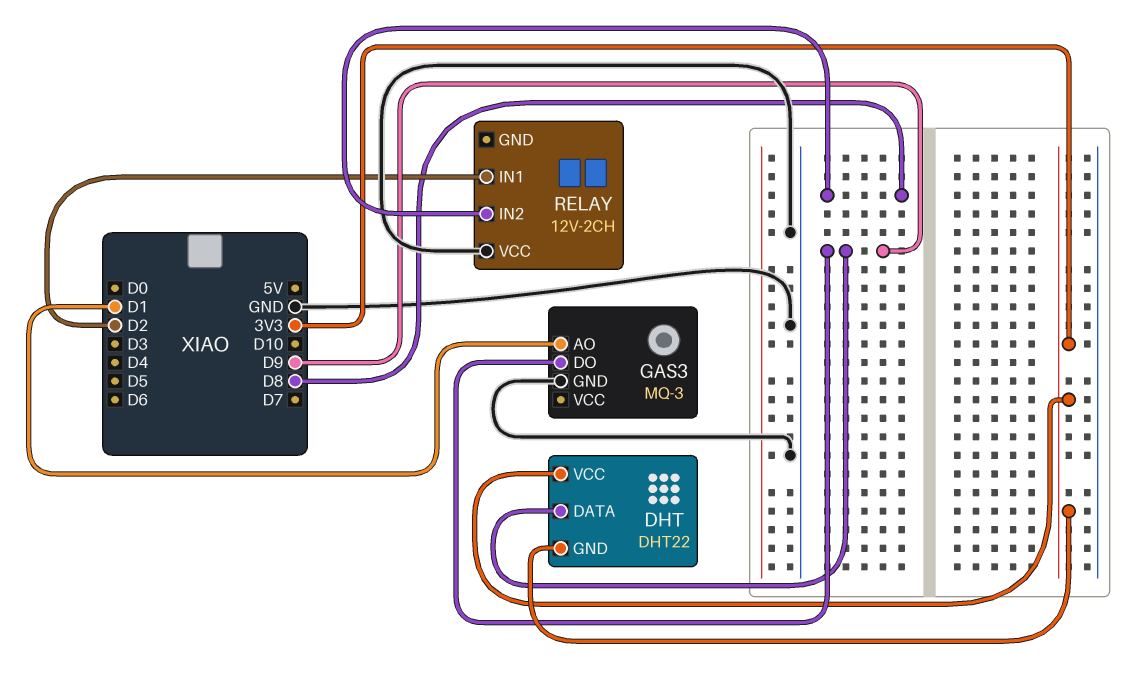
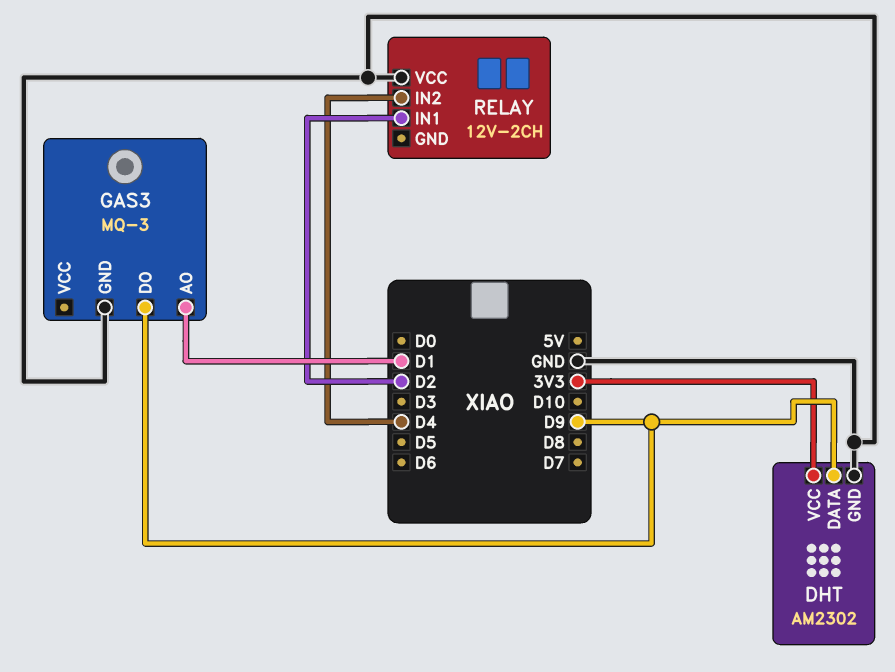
DHT: DHT22 -> AM2302
DHT pin GND: 3V3 -> GND
RELAY pin IN2: D8 -> D4

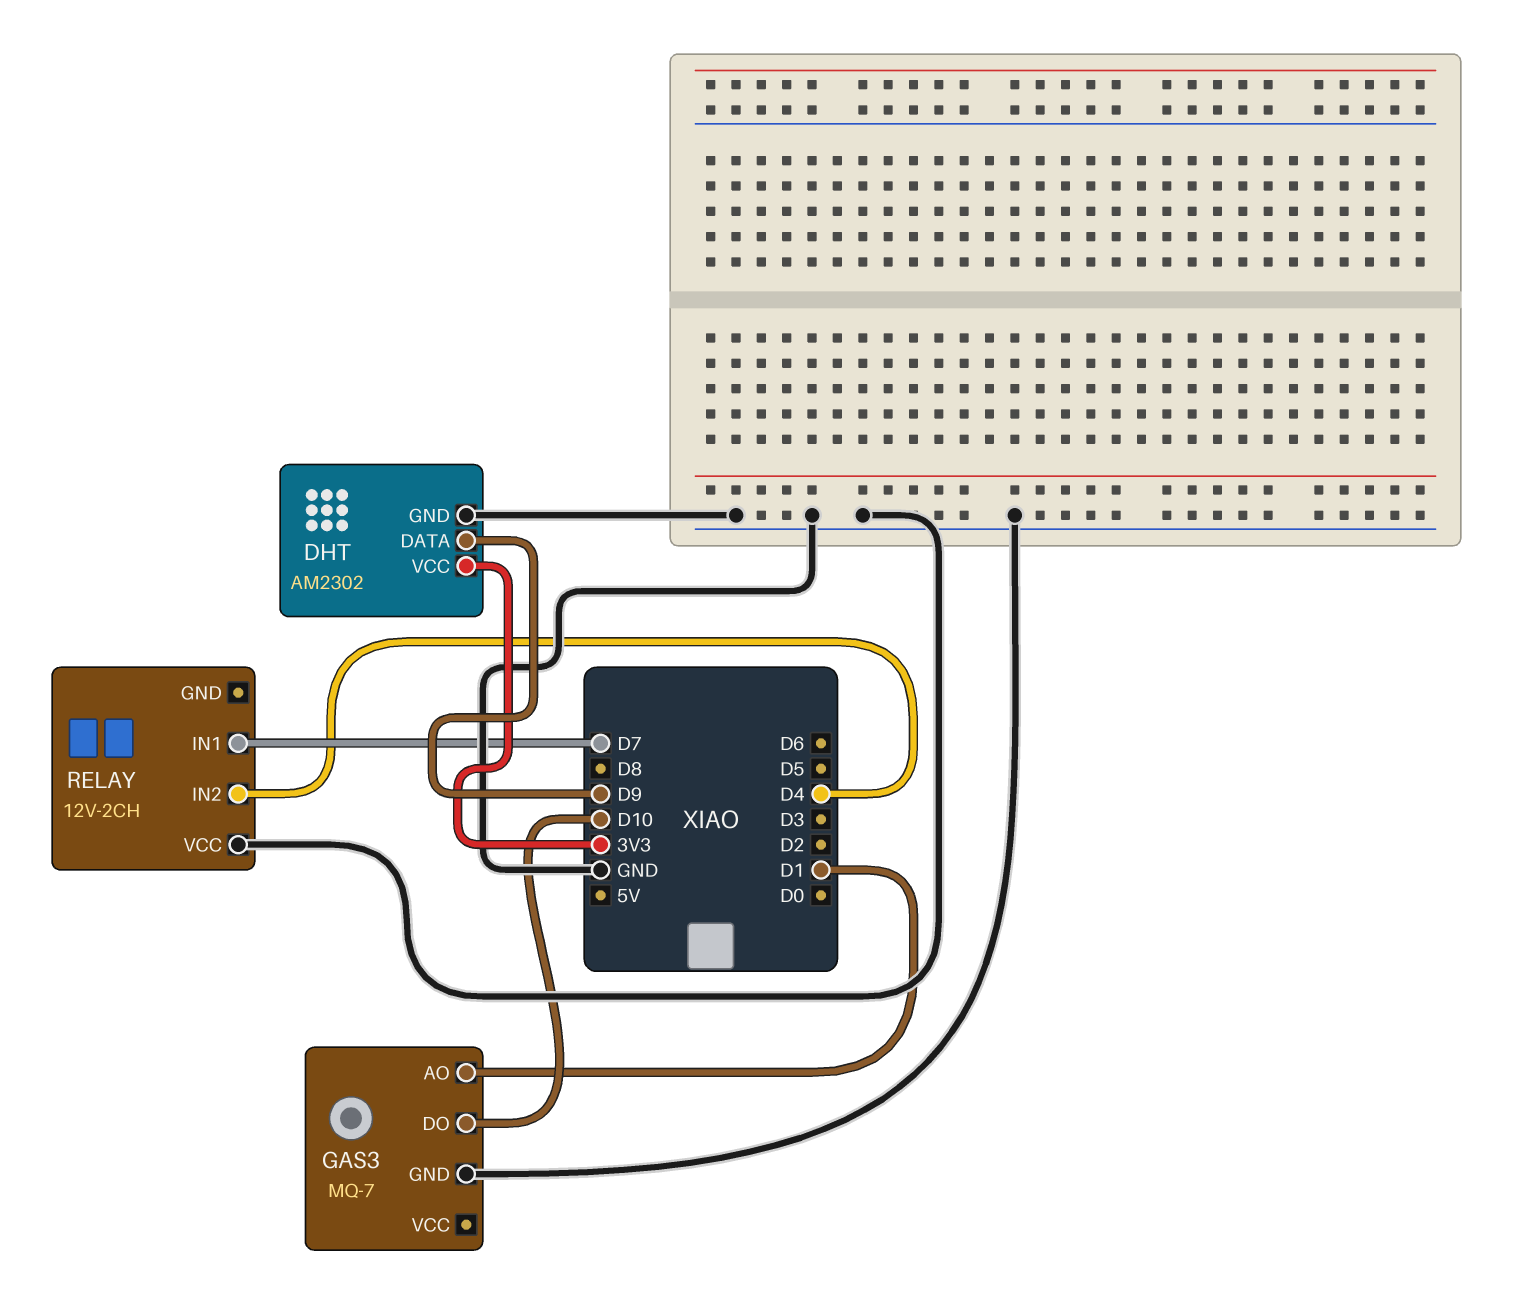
GAS3: MQ-3 -> MQ-7
GAS3 pin DO: D9 -> D10
RELAY pin IN1: D2 -> D7

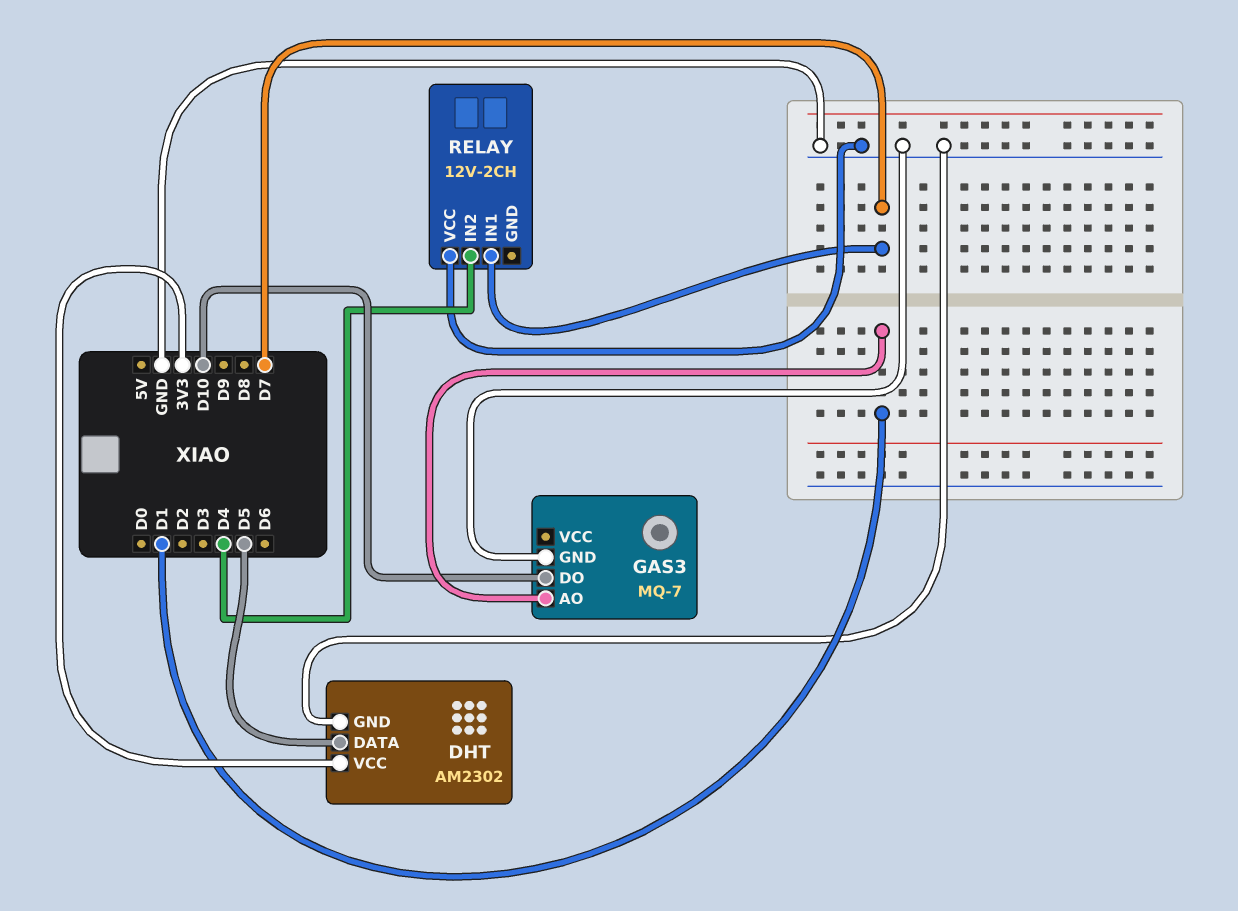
DHT pin DATA: D9 -> D5

